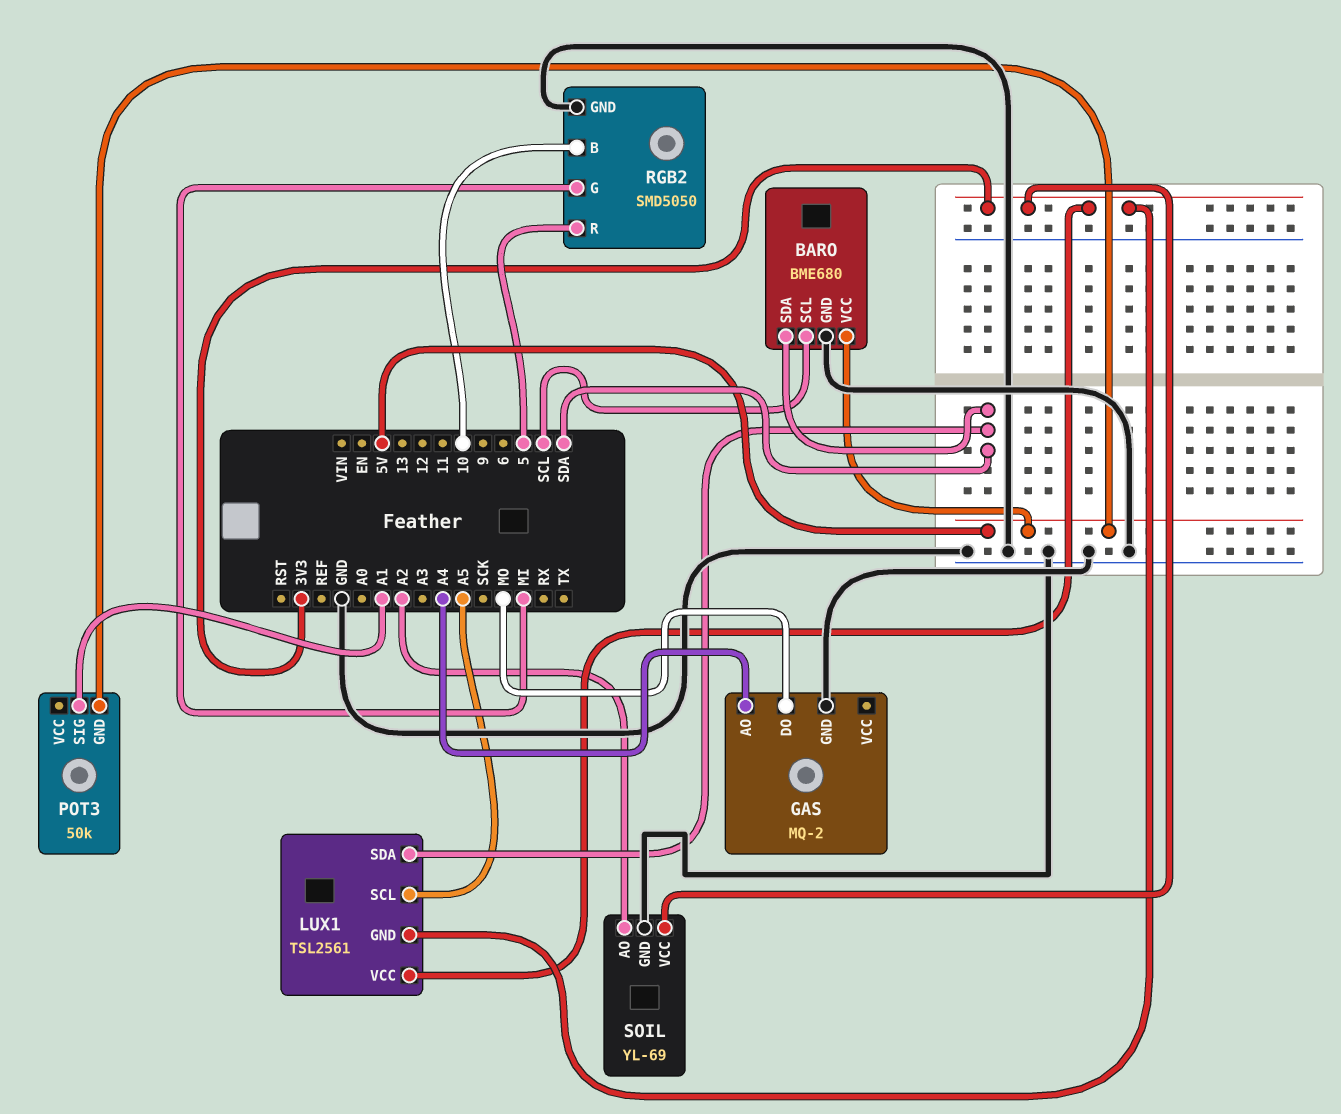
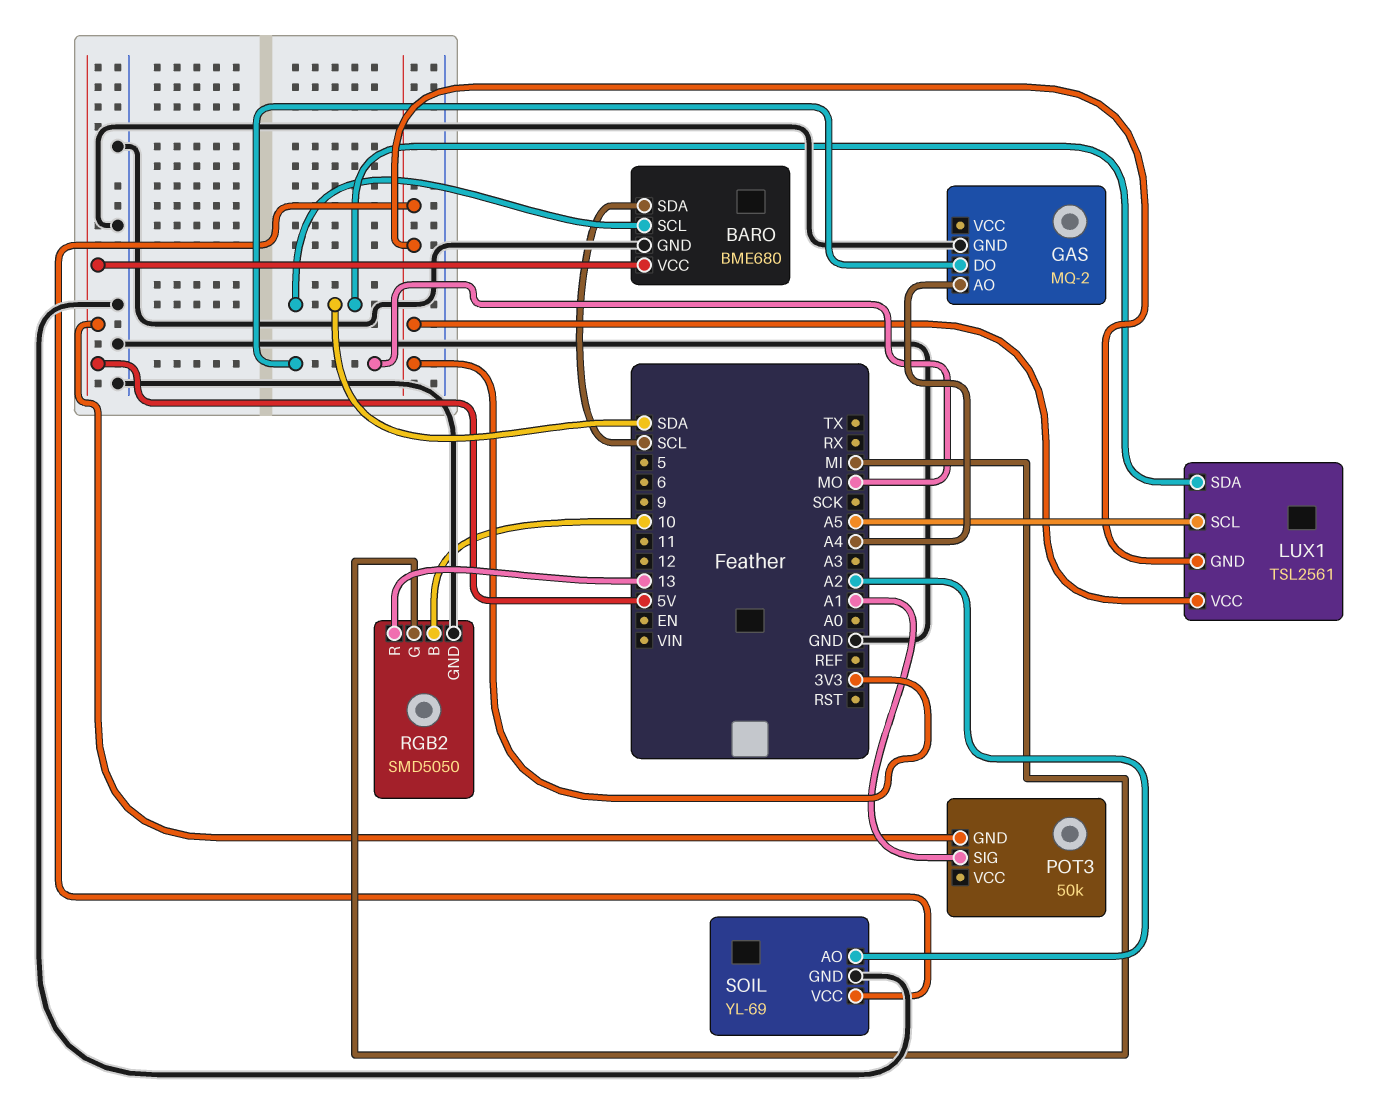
BARO pin SCL: SCL -> SDA
BARO pin SDA: SDA -> SCL
RGB2 pin R: 5 -> 13

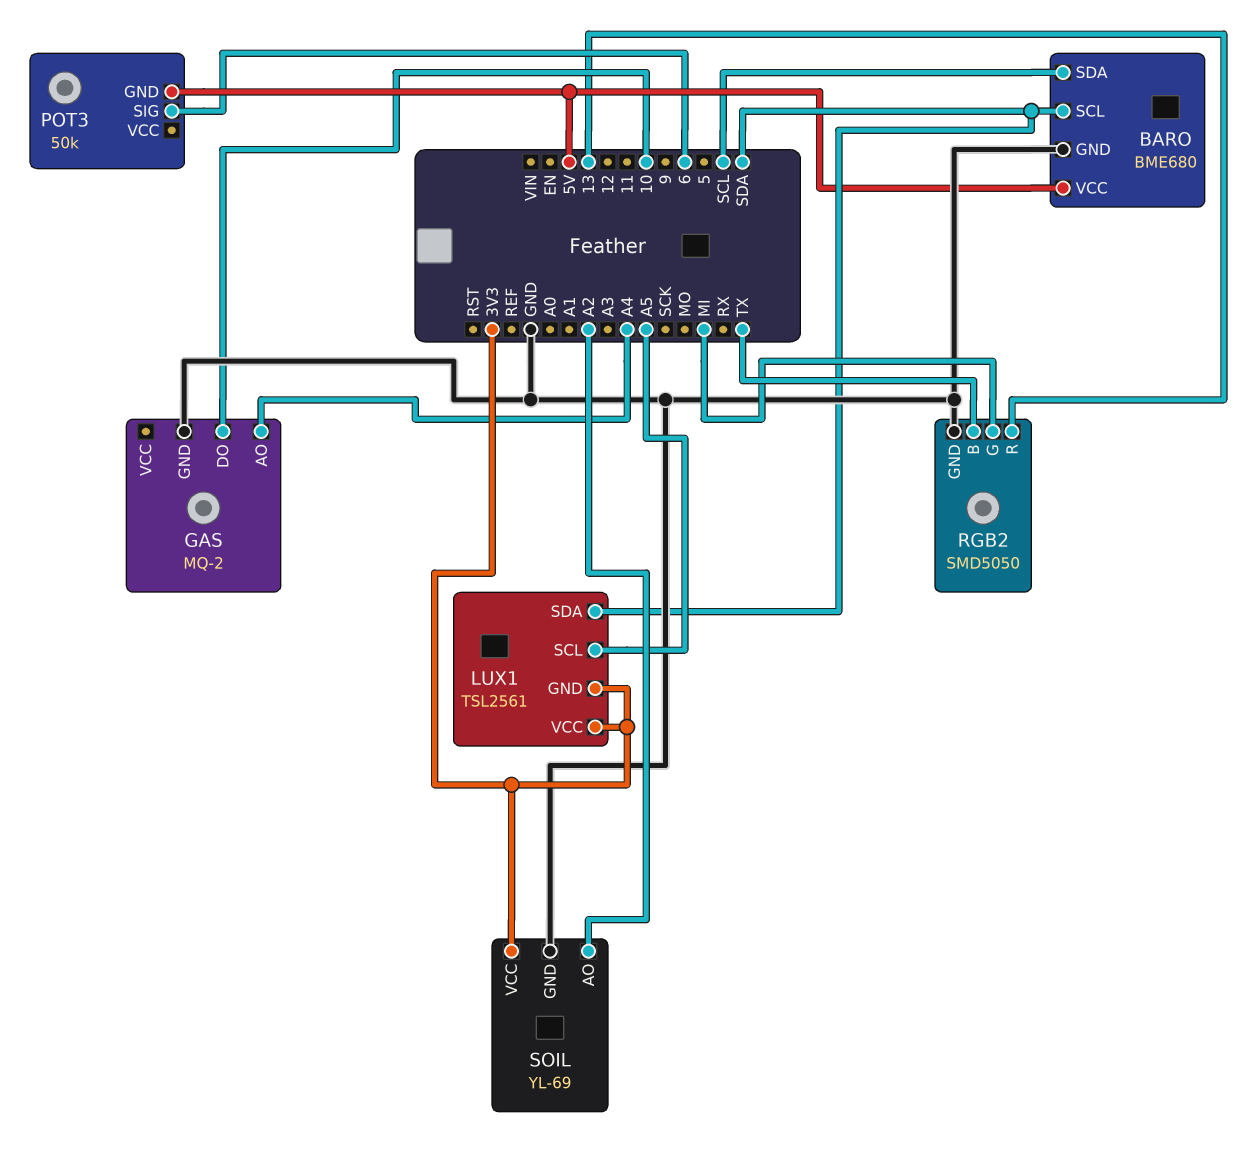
GAS pin DO: MO -> 10
POT3 pin SIG: A1 -> 6
RGB2 pin B: 10 -> TX

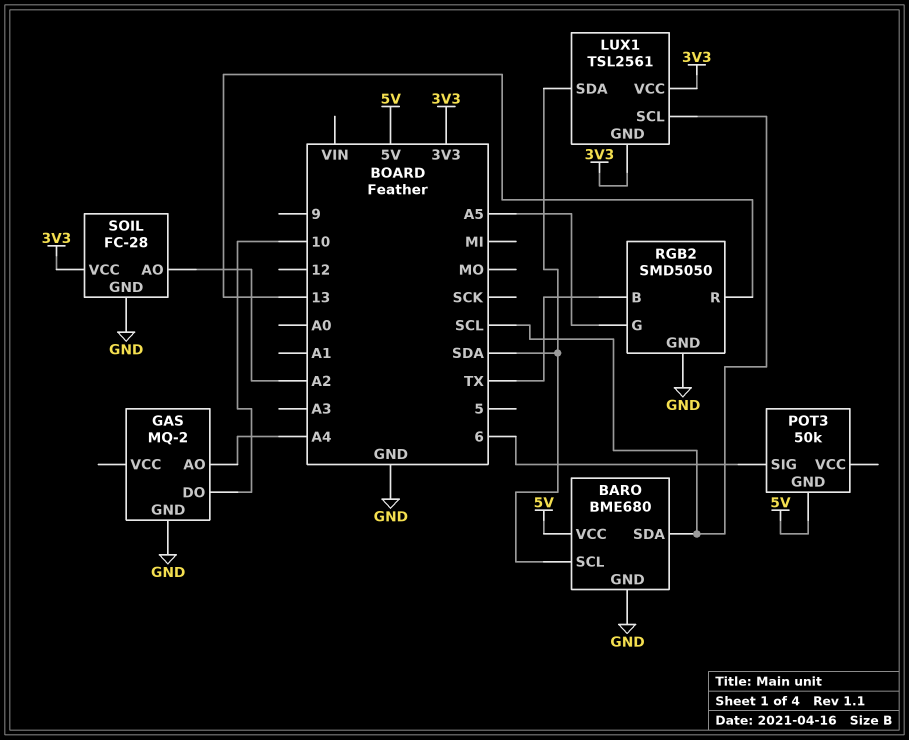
LUX1 pin SCL: A5 -> SCL
RGB2 pin G: MI -> A5
SOIL: YL-69 -> FC-28

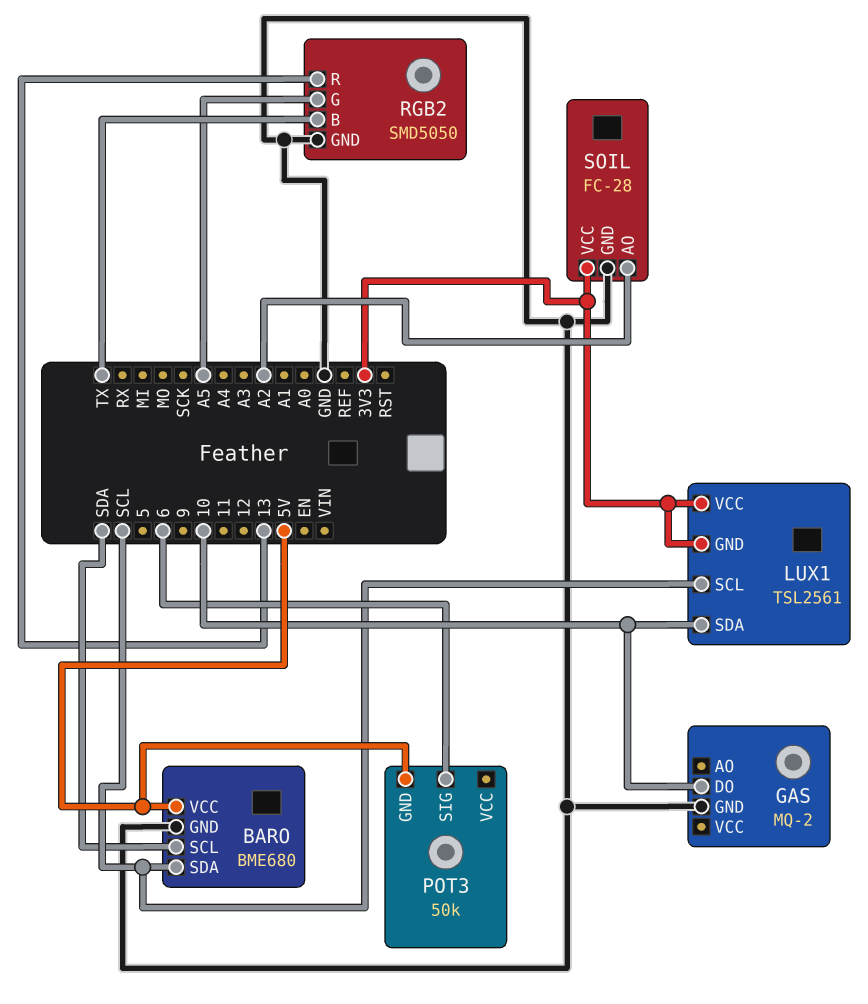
GAS pin AO: A4 -> none
LUX1 pin SDA: SDA -> 10

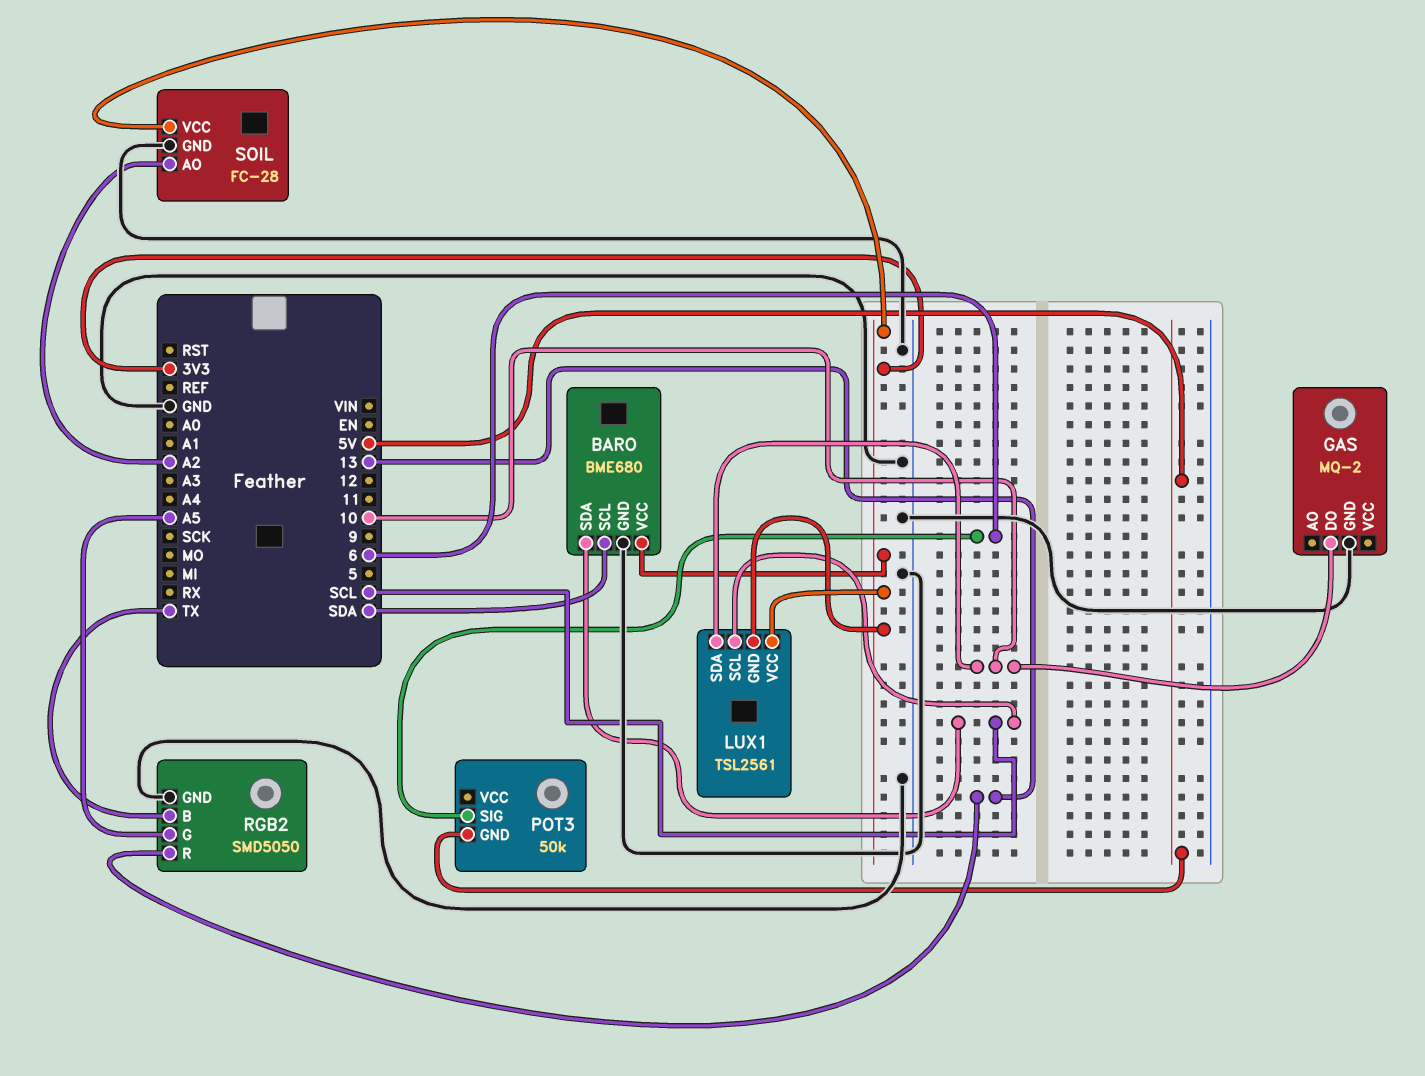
BARO pin VCC: 5V -> 3V3

